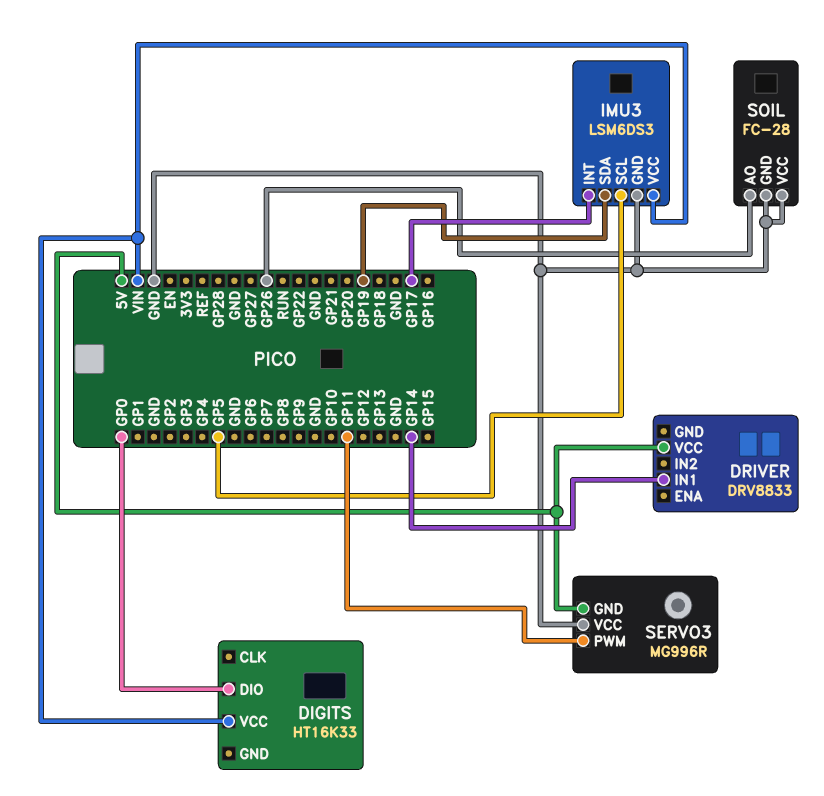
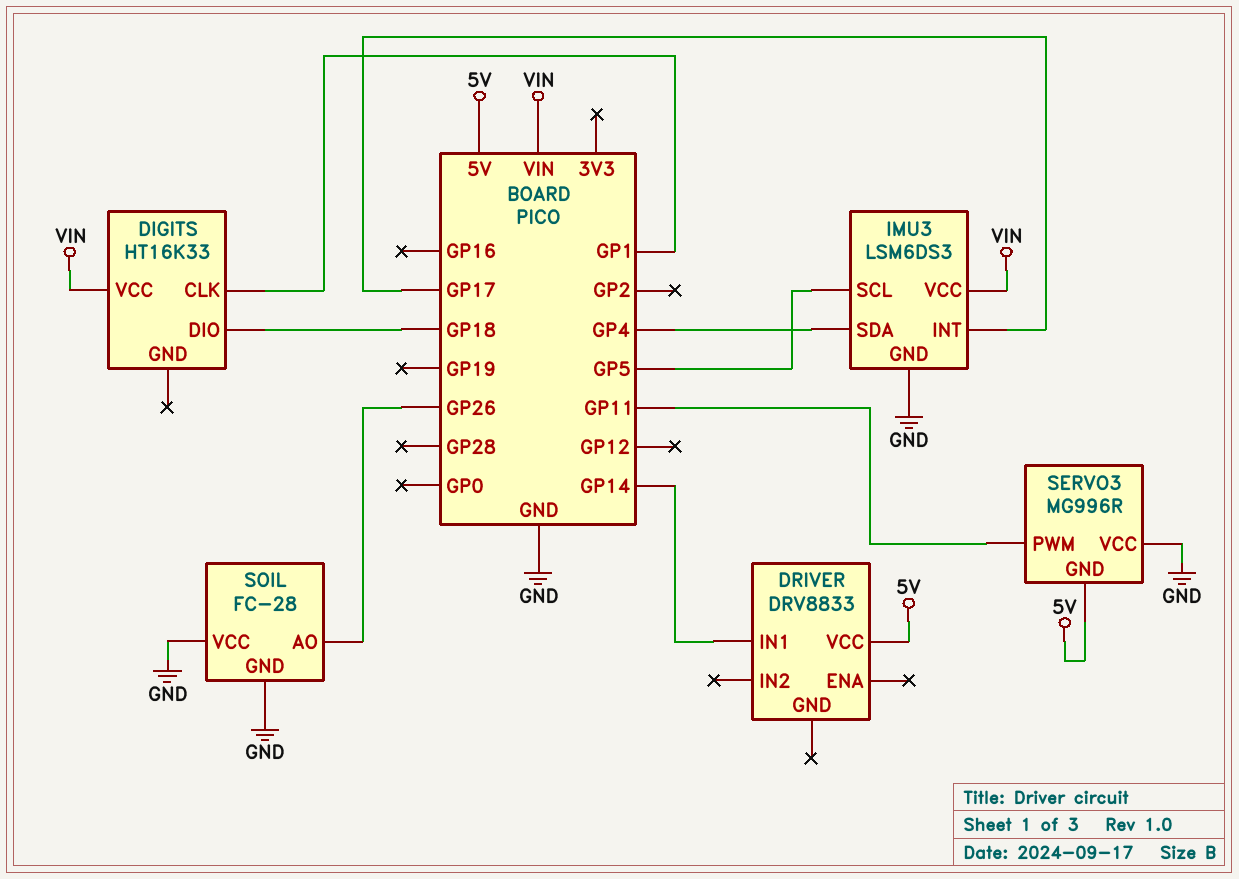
DIGITS pin CLK: none -> GP1
DIGITS pin DIO: GP0 -> GP18
IMU3 pin SDA: GP19 -> GP4

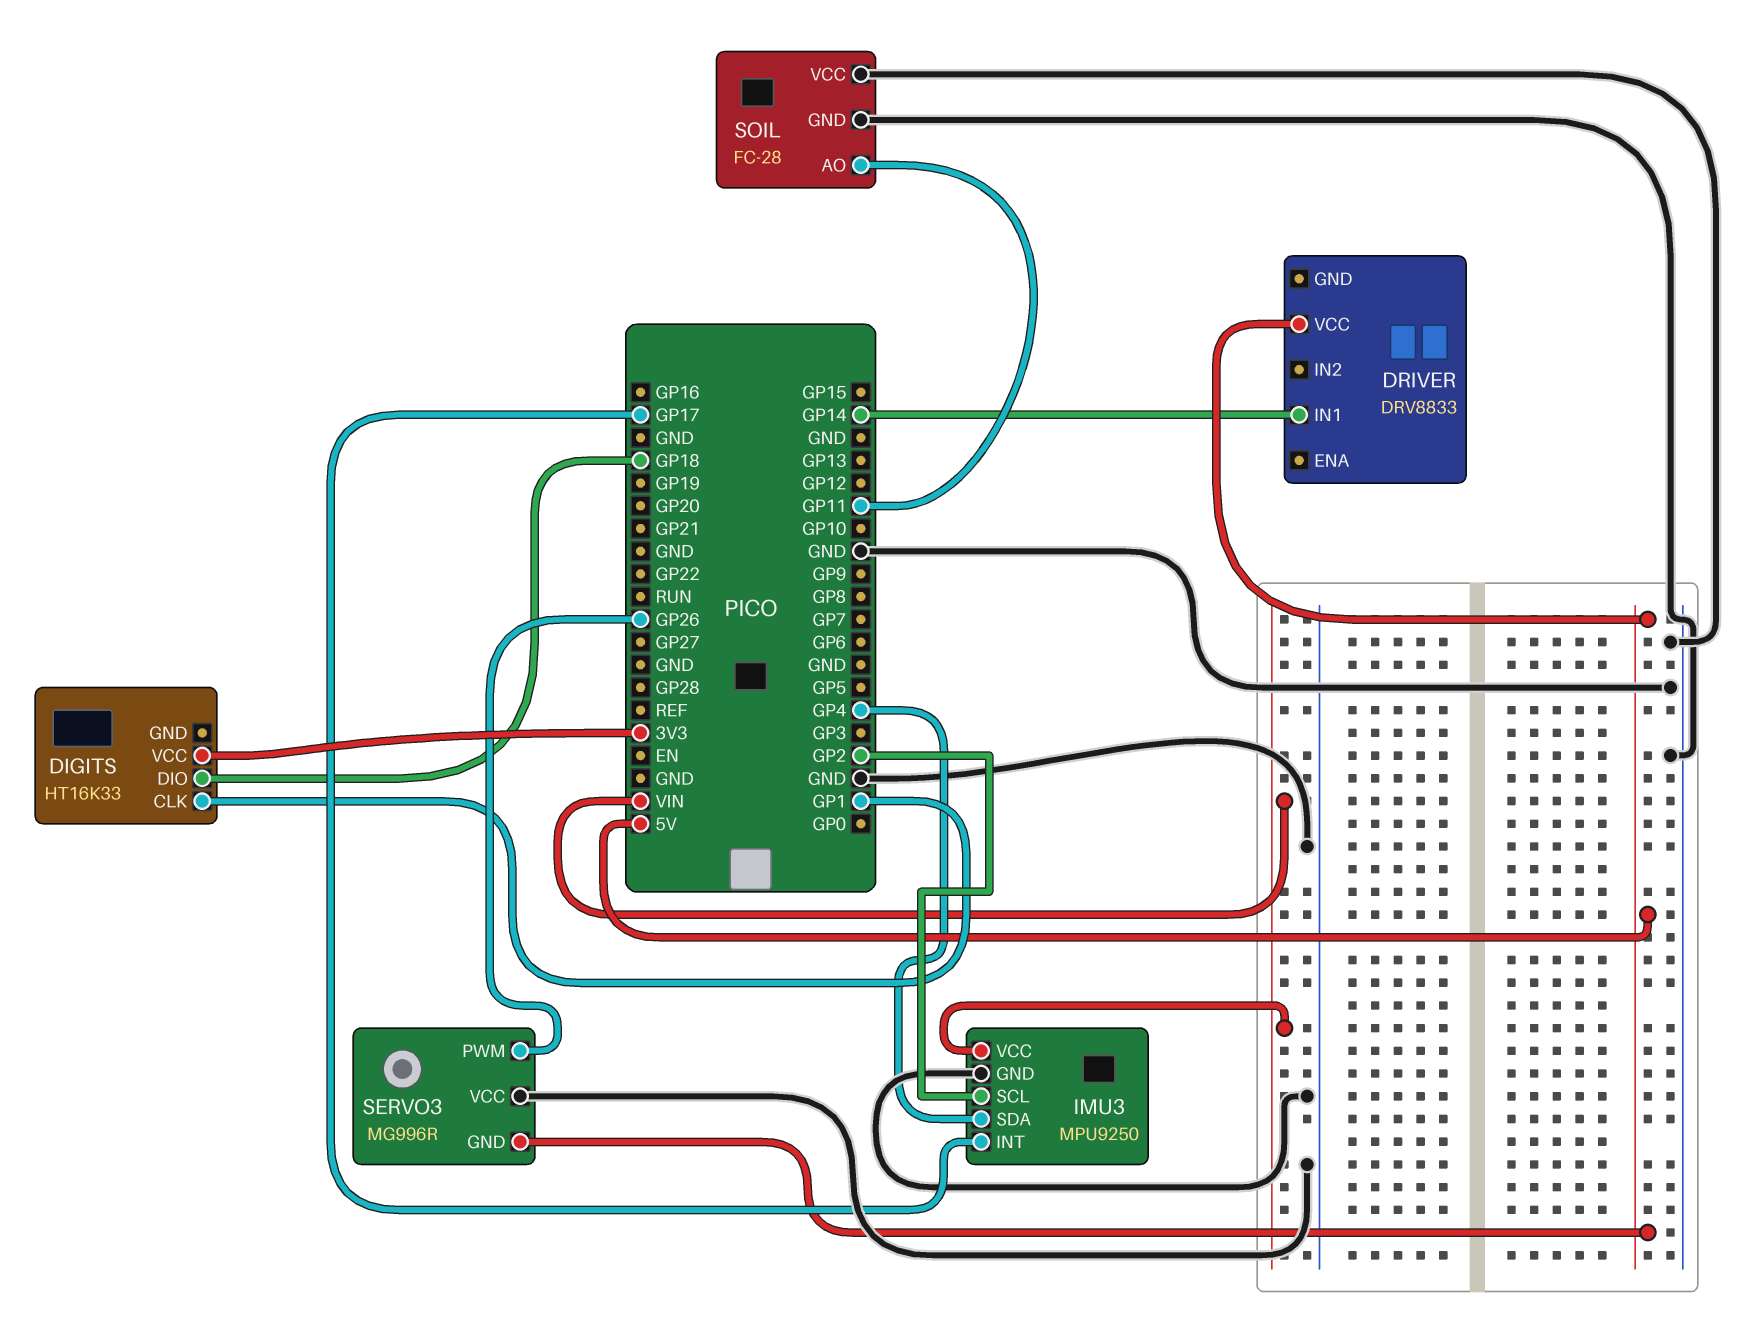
DIGITS pin VCC: VIN -> 3V3
IMU3: LSM6DS3 -> MPU9250
IMU3 pin SCL: GP5 -> GP2
SERVO3 pin PWM: GP11 -> GP26
SOIL pin AO: GP26 -> GP11

